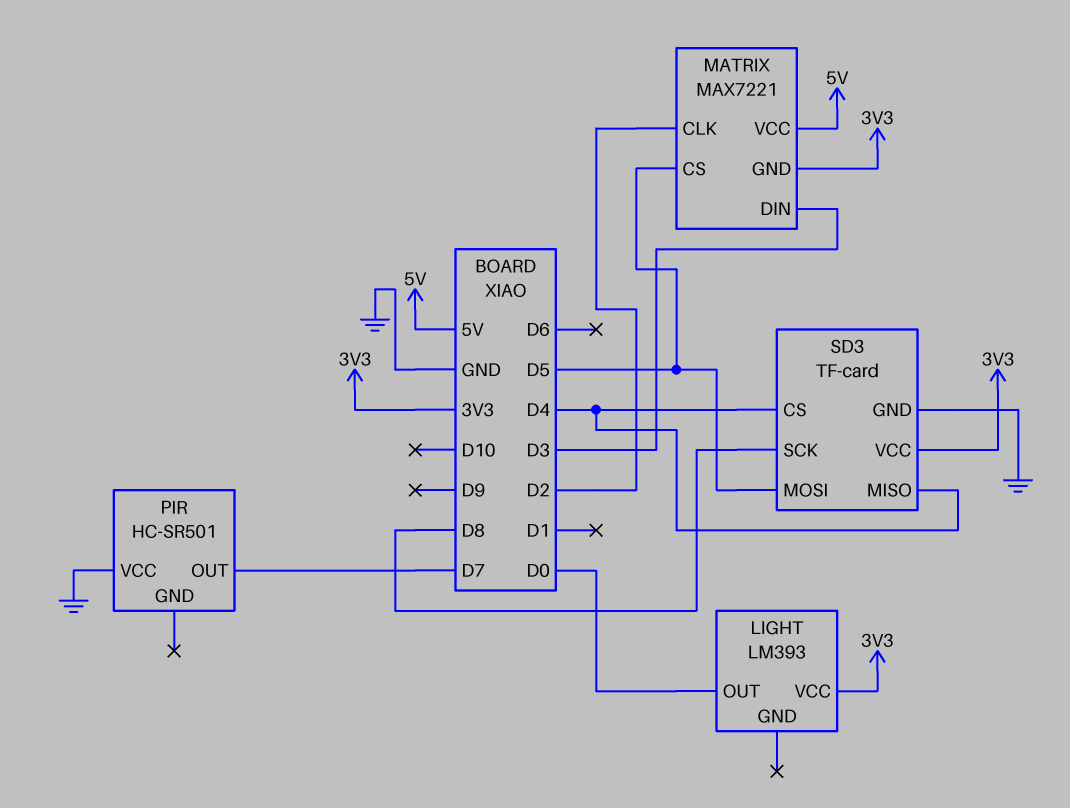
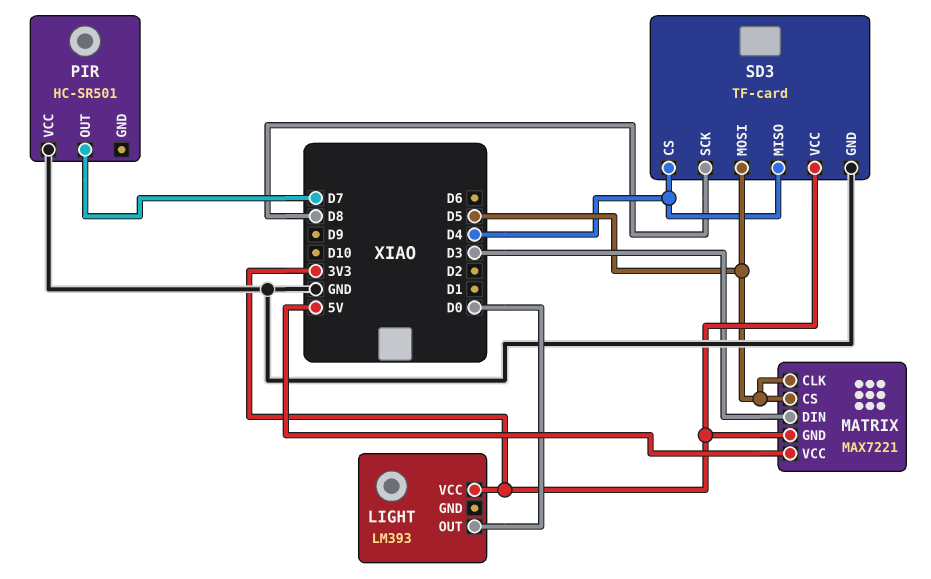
MATRIX pin CLK: D2 -> D5

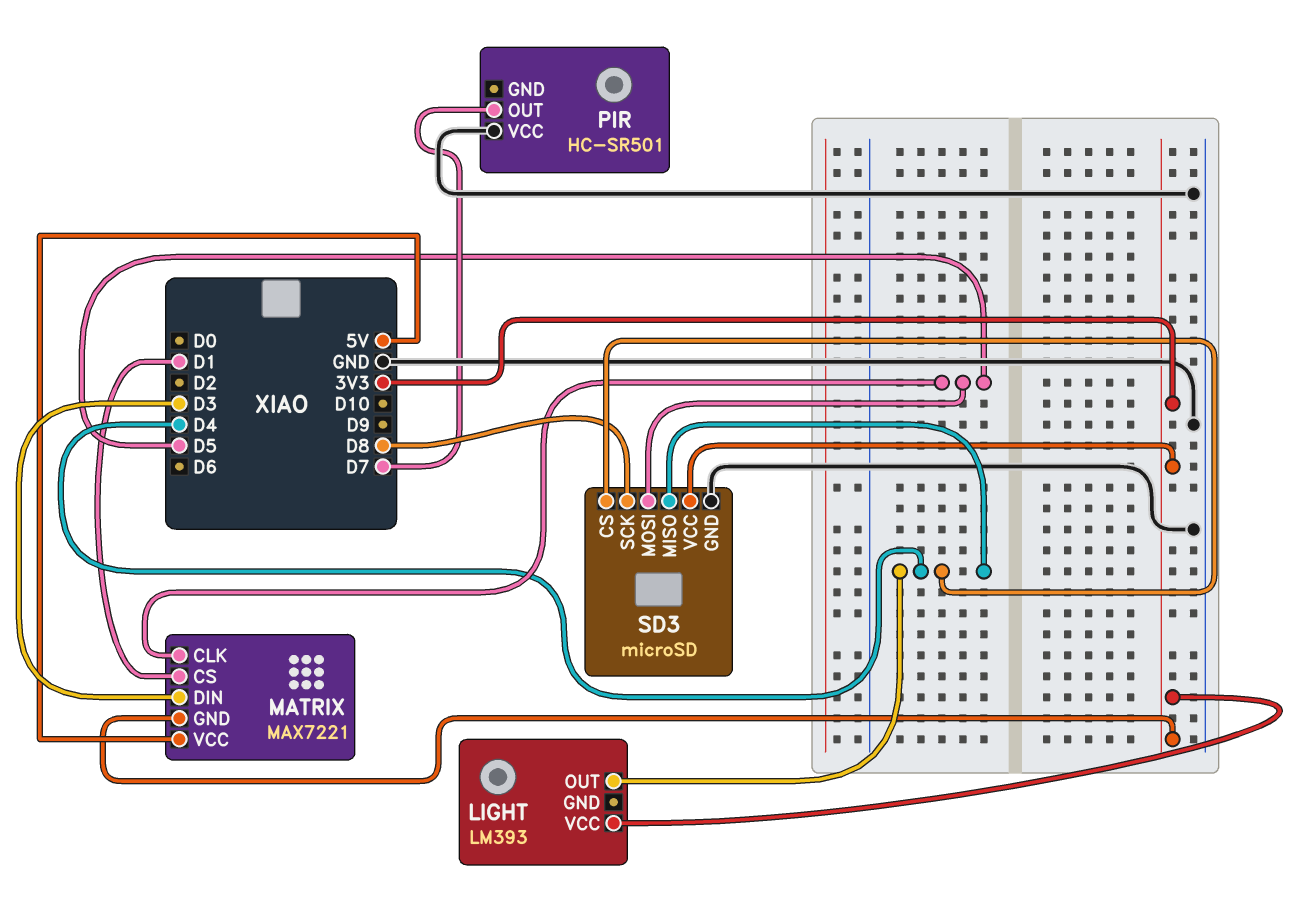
LIGHT pin OUT: D0 -> D4
MATRIX pin CS: D5 -> D1
SD3: TF-card -> microSD

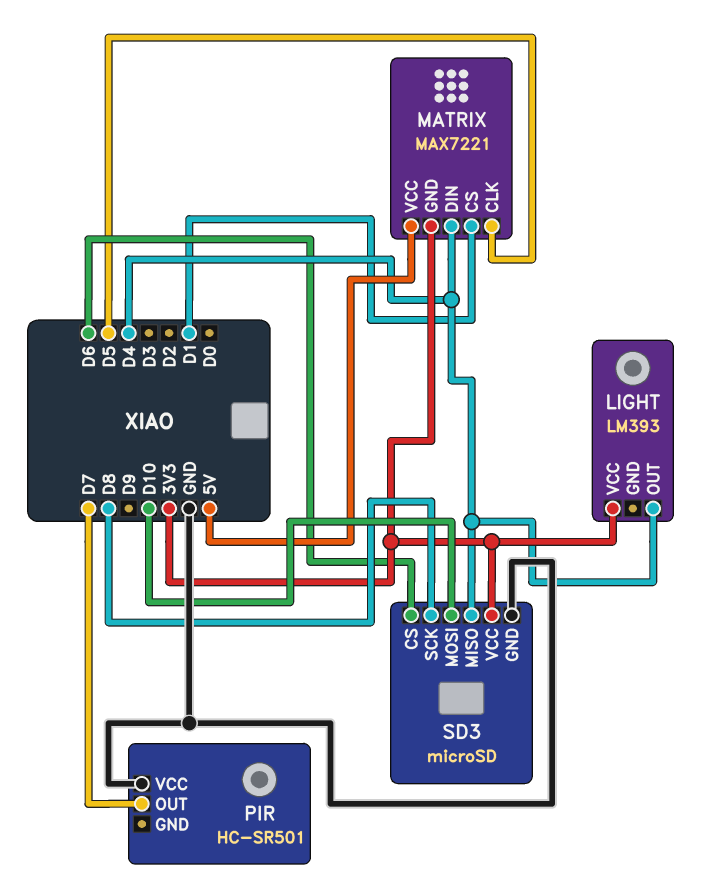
MATRIX pin DIN: D3 -> D4
SD3 pin CS: D4 -> D6
SD3 pin MOSI: D5 -> D10

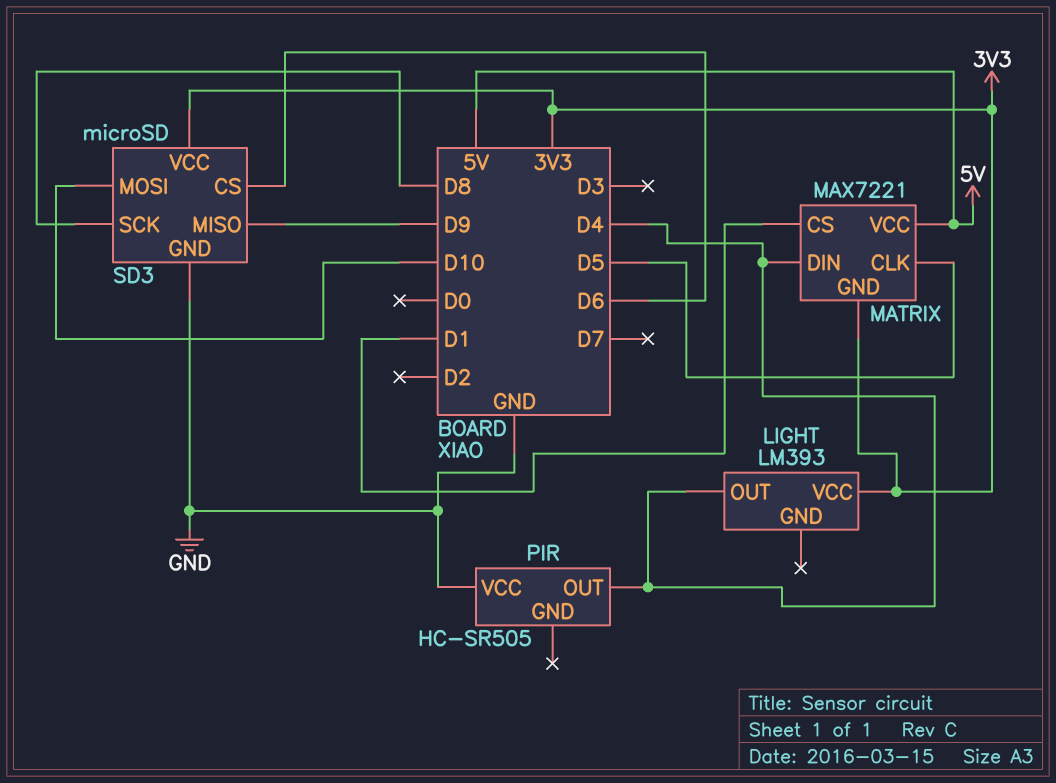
PIR: HC-SR501 -> HC-SR505
PIR pin OUT: D7 -> D4
SD3 pin MISO: D4 -> D9

